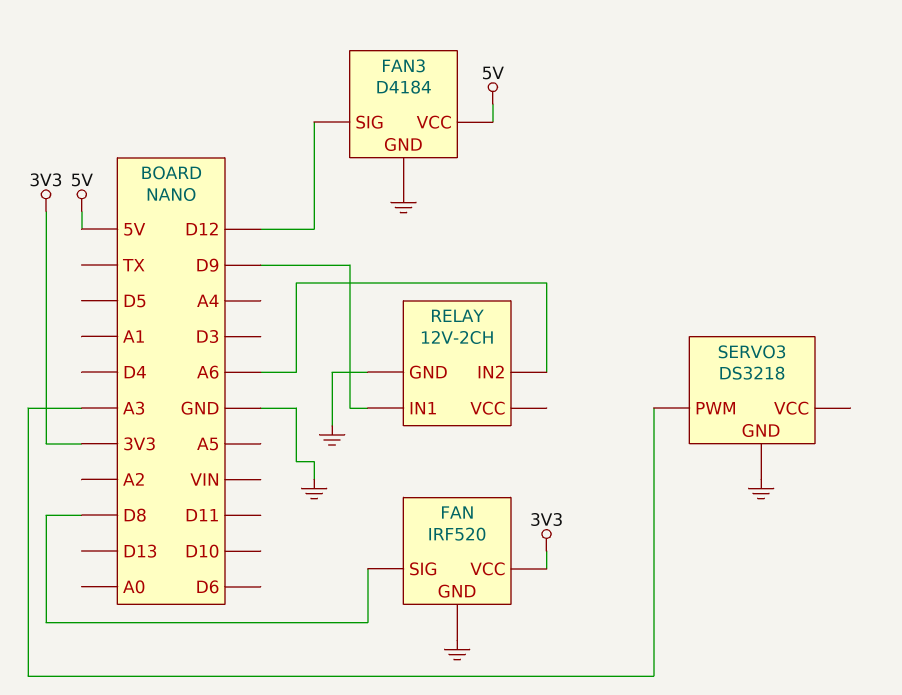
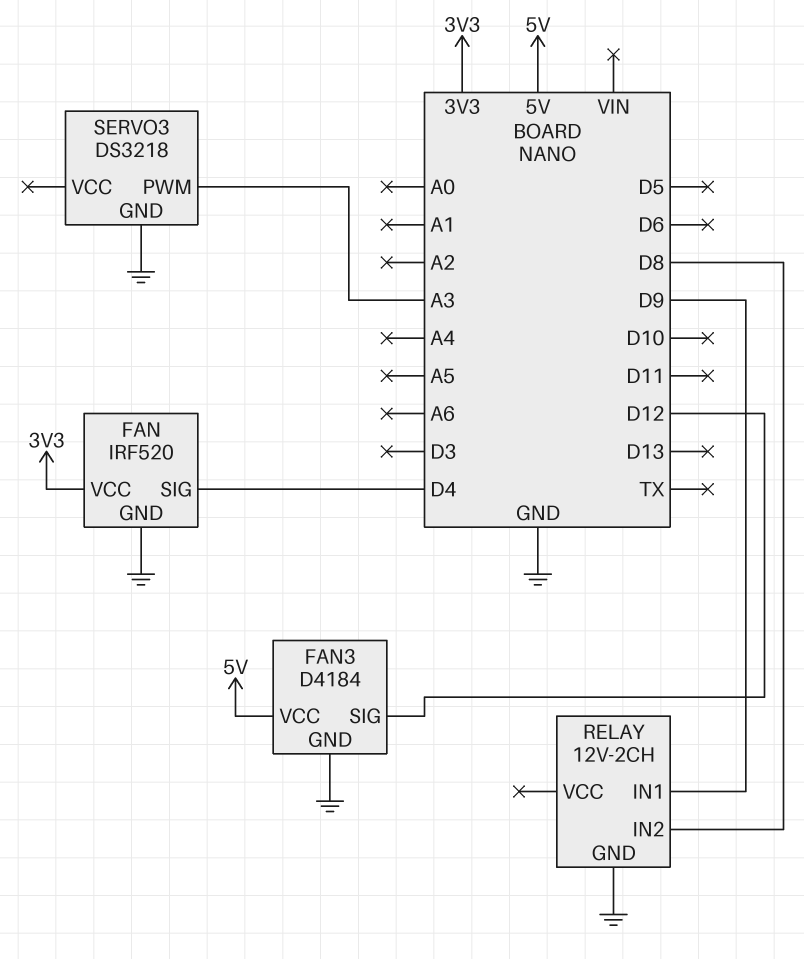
FAN pin SIG: D8 -> D4
RELAY pin IN2: A6 -> D8

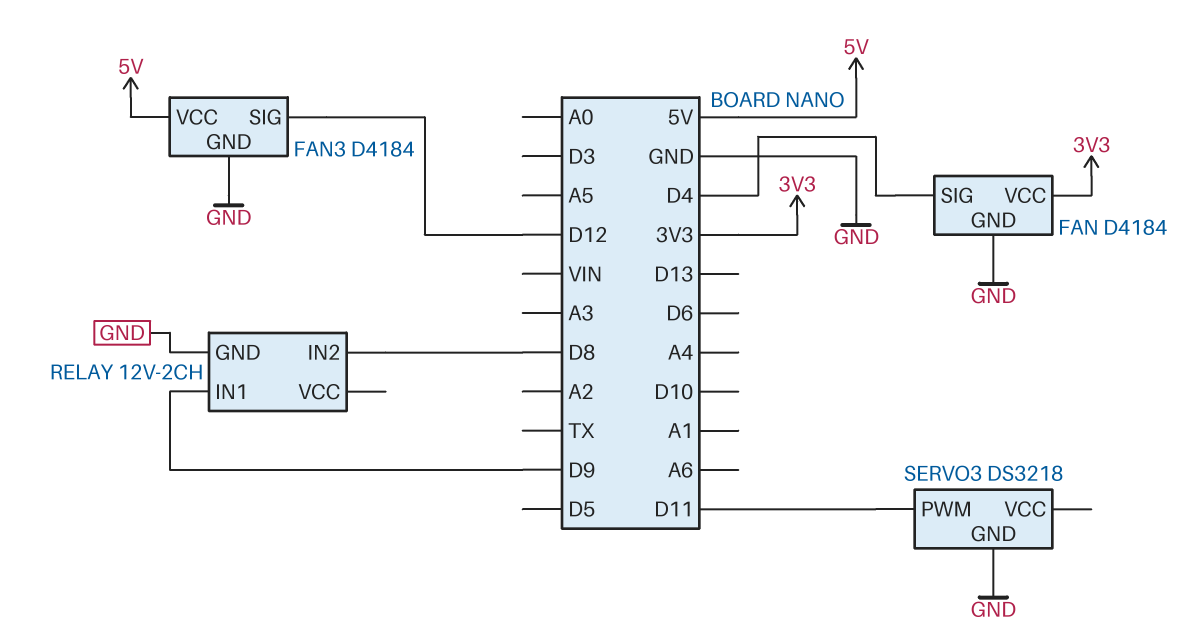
FAN: IRF520 -> D4184
SERVO3 pin PWM: A3 -> D11

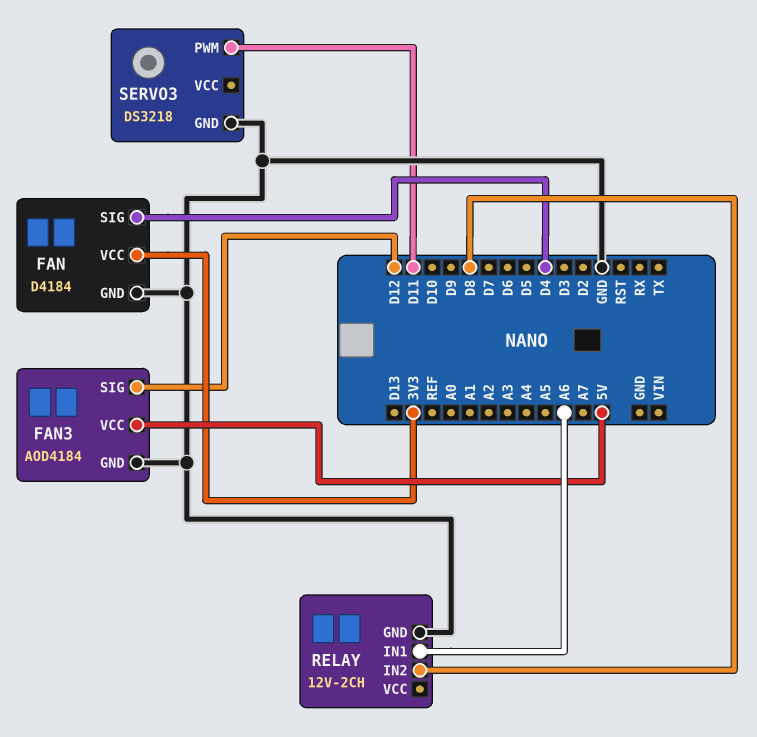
FAN3: D4184 -> AOD4184
RELAY pin IN1: D9 -> A6

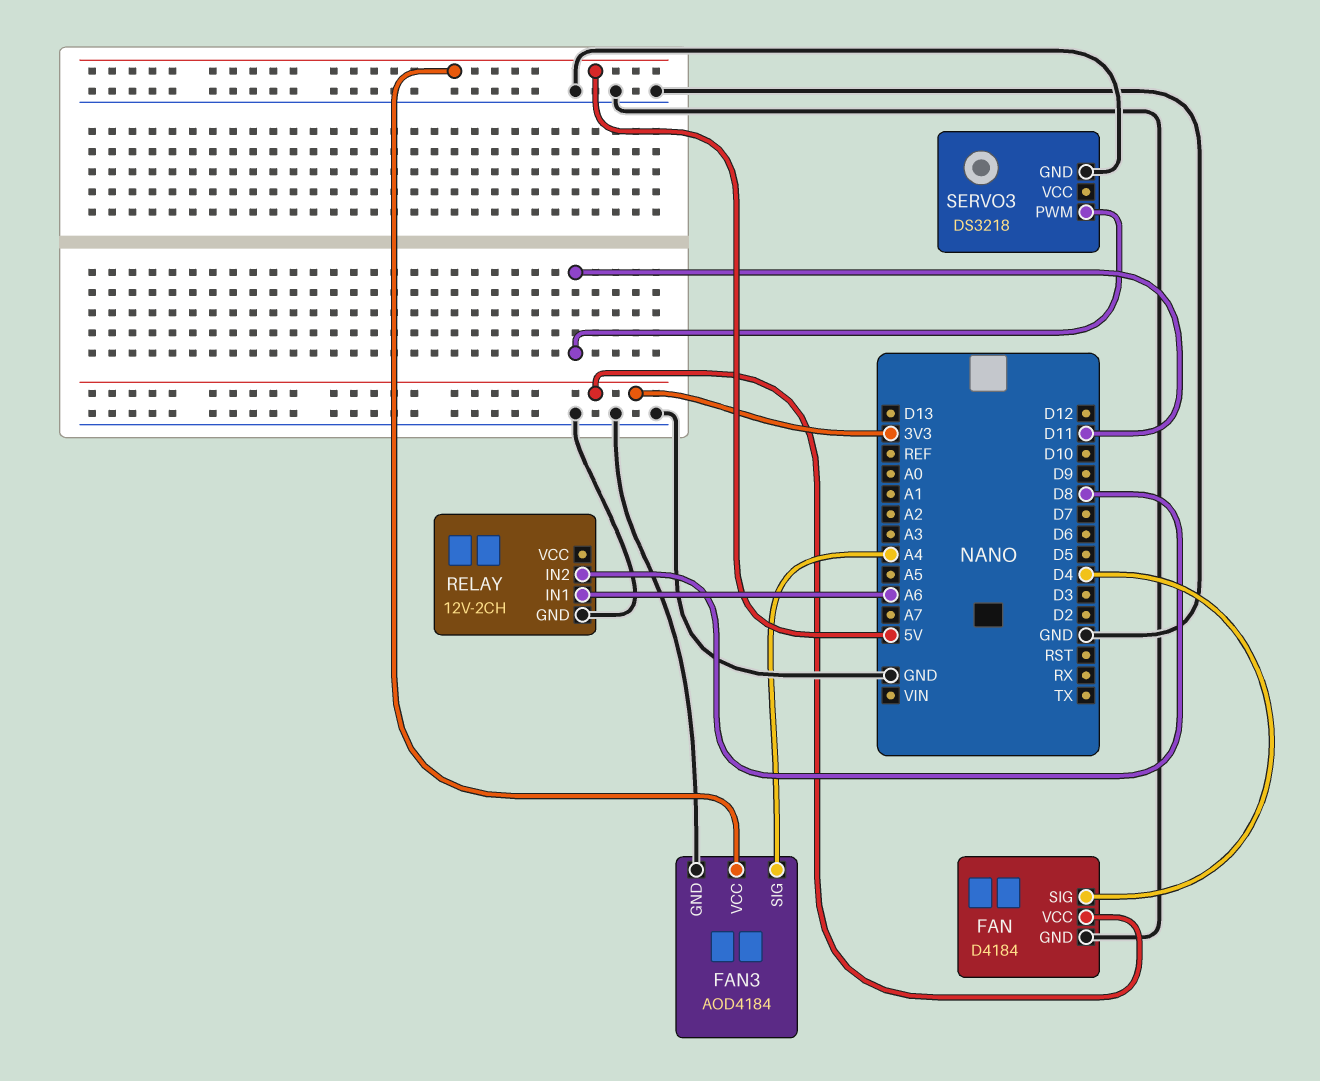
FAN3 pin SIG: D12 -> A4

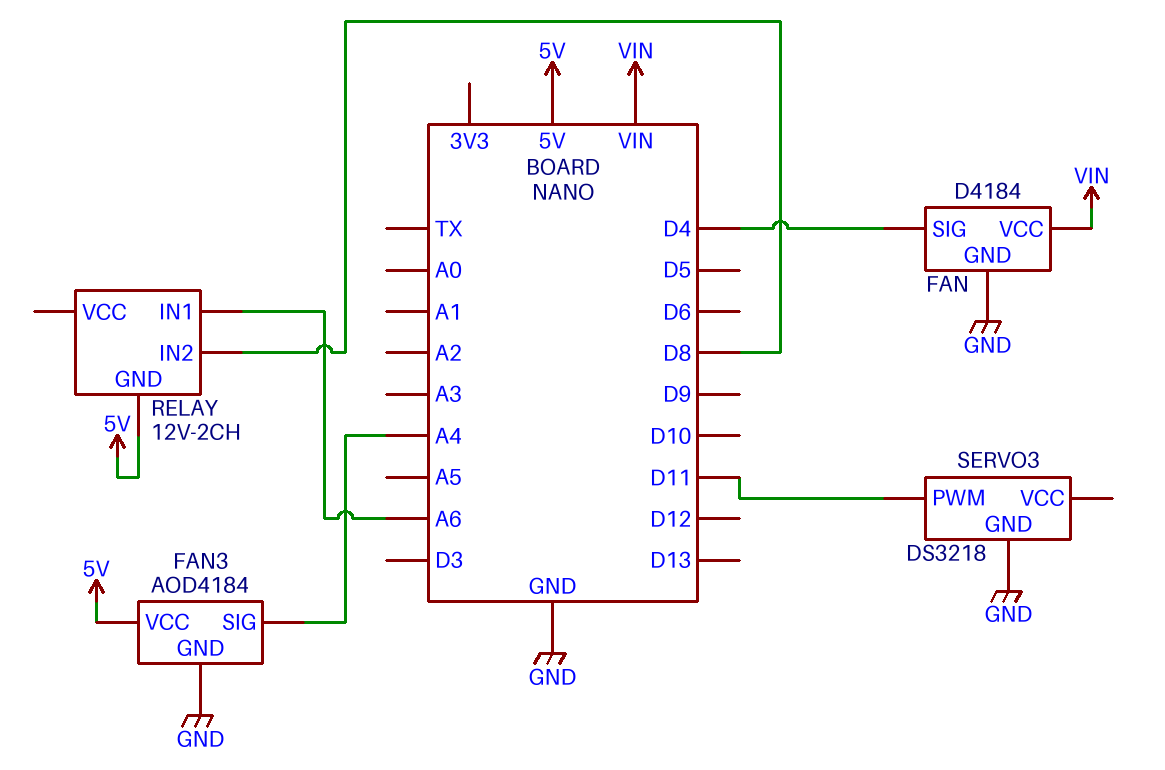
FAN pin VCC: 3V3 -> VIN
RELAY pin GND: GND -> 5V

